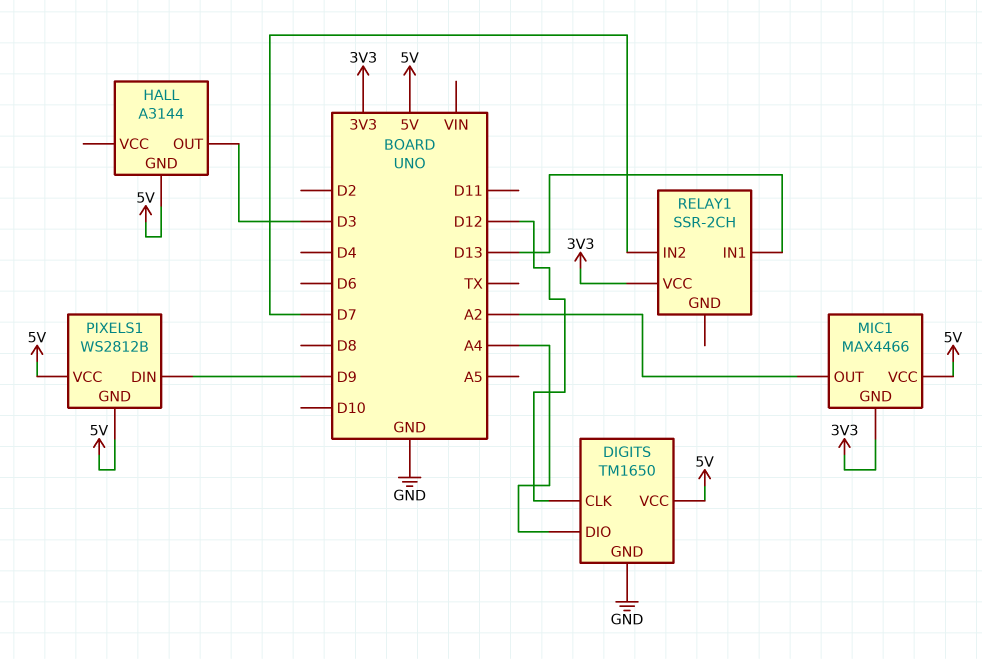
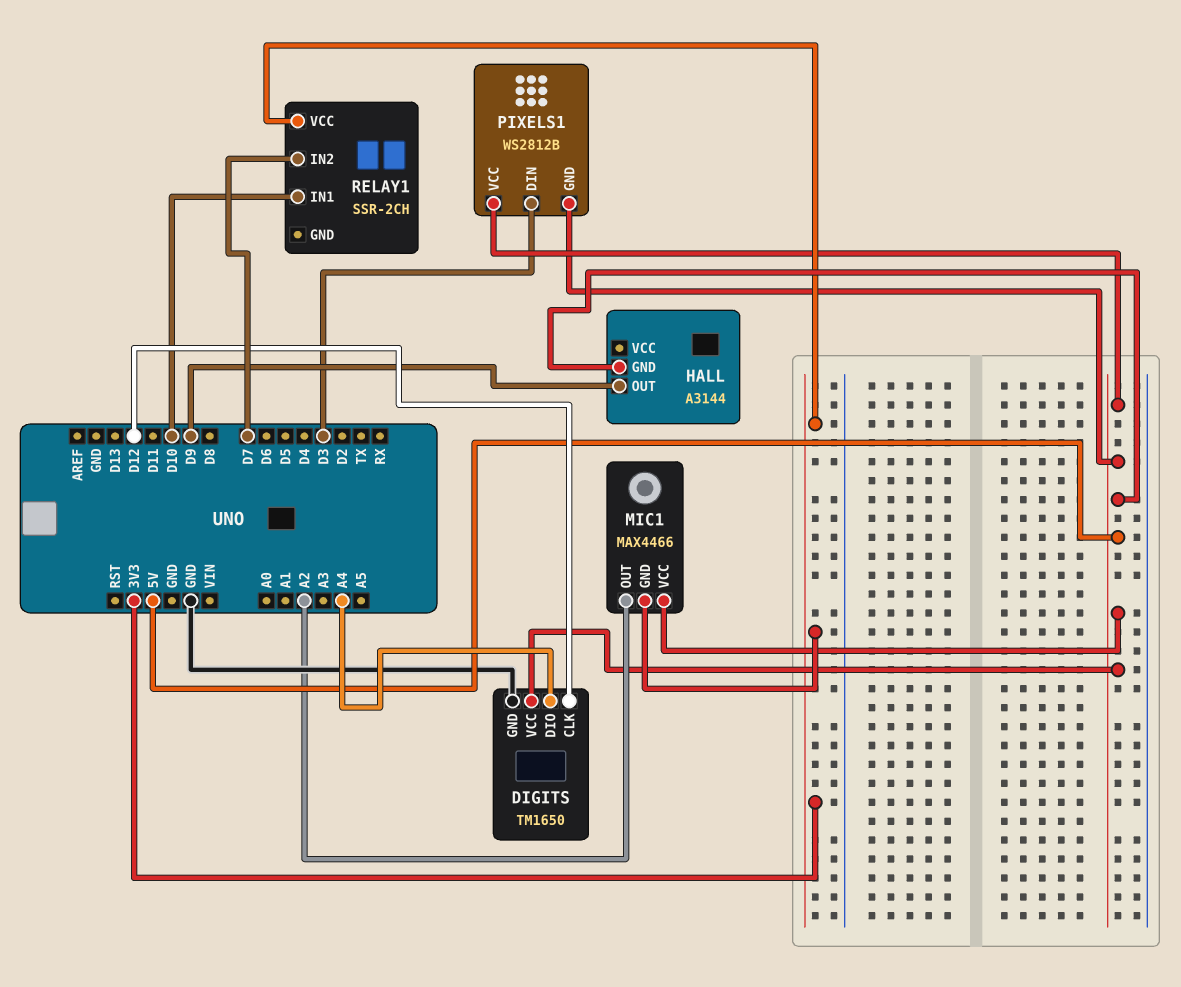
HALL pin OUT: D3 -> D9
PIXELS1 pin DIN: D9 -> D3
RELAY1 pin IN1: D13 -> D10

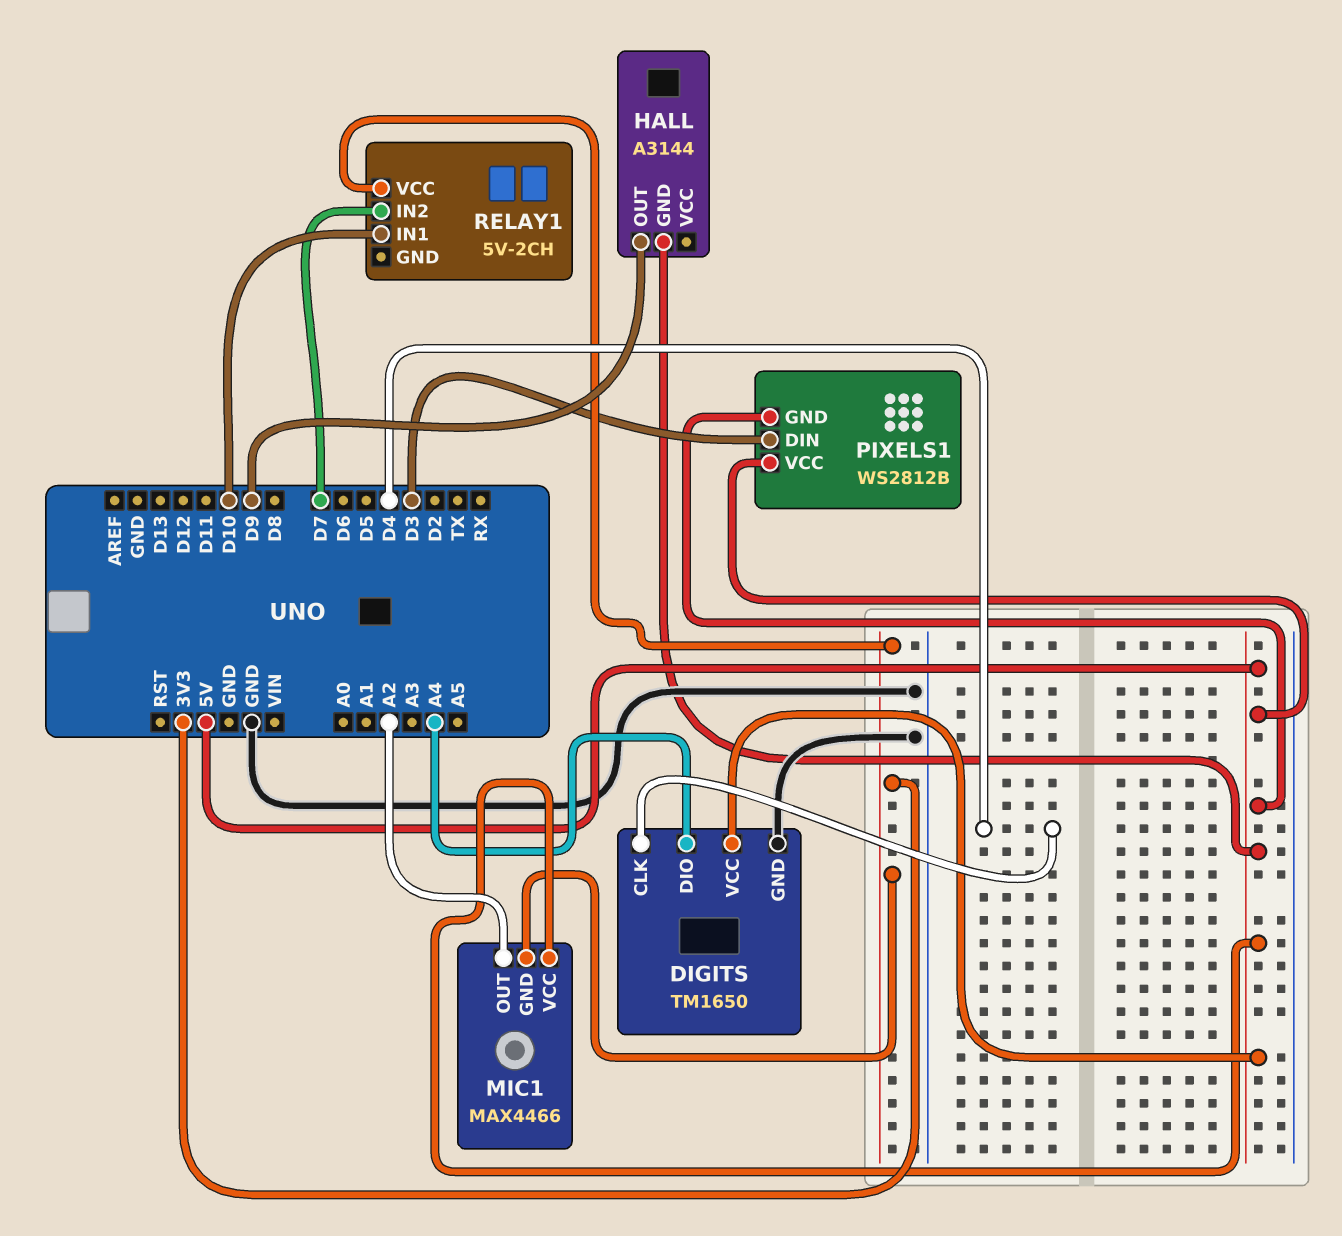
DIGITS pin CLK: D12 -> D4
RELAY1: SSR-2CH -> 5V-2CH

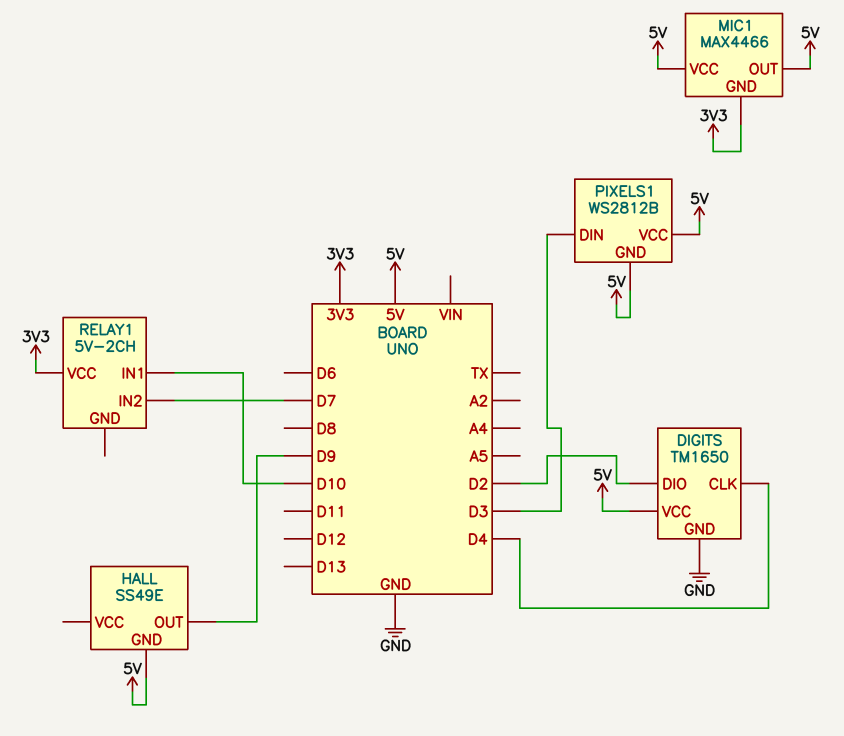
DIGITS pin DIO: A4 -> D2
HALL: A3144 -> SS49E
MIC1 pin OUT: A2 -> 5V

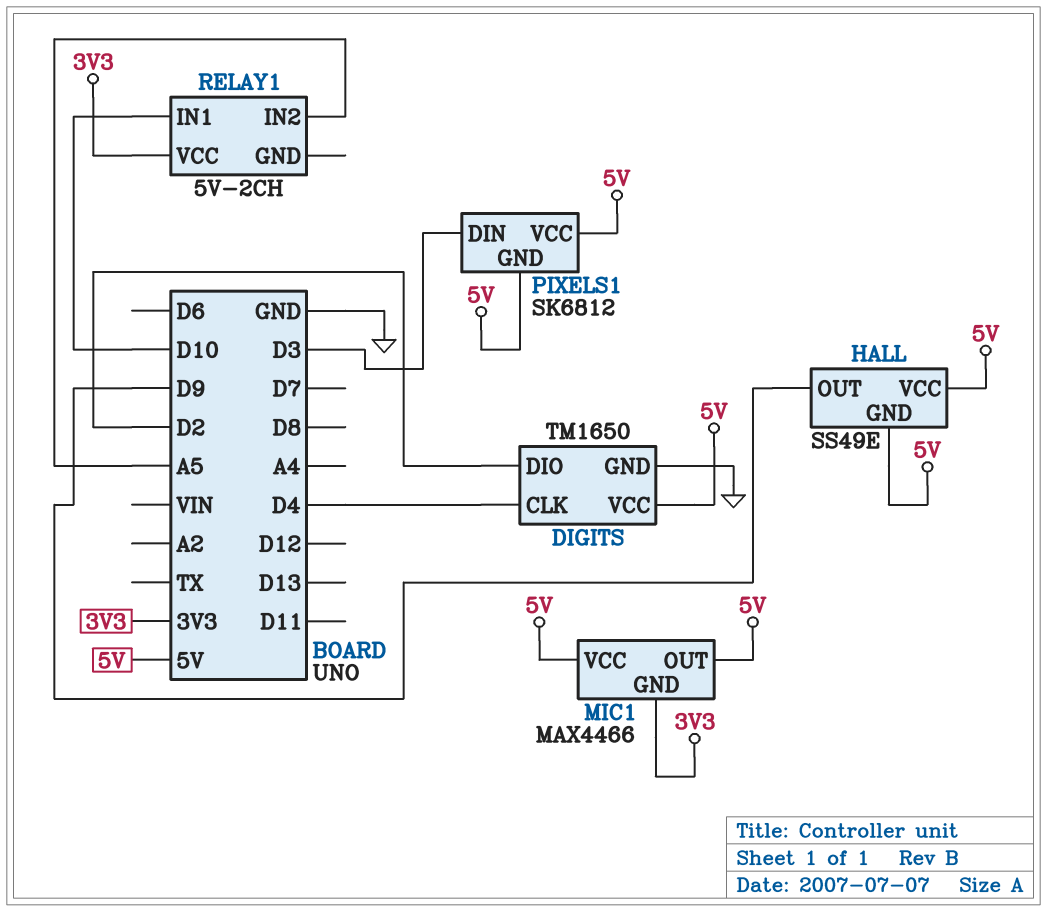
HALL pin VCC: none -> 5V
PIXELS1: WS2812B -> SK6812
RELAY1 pin IN2: D7 -> A5

